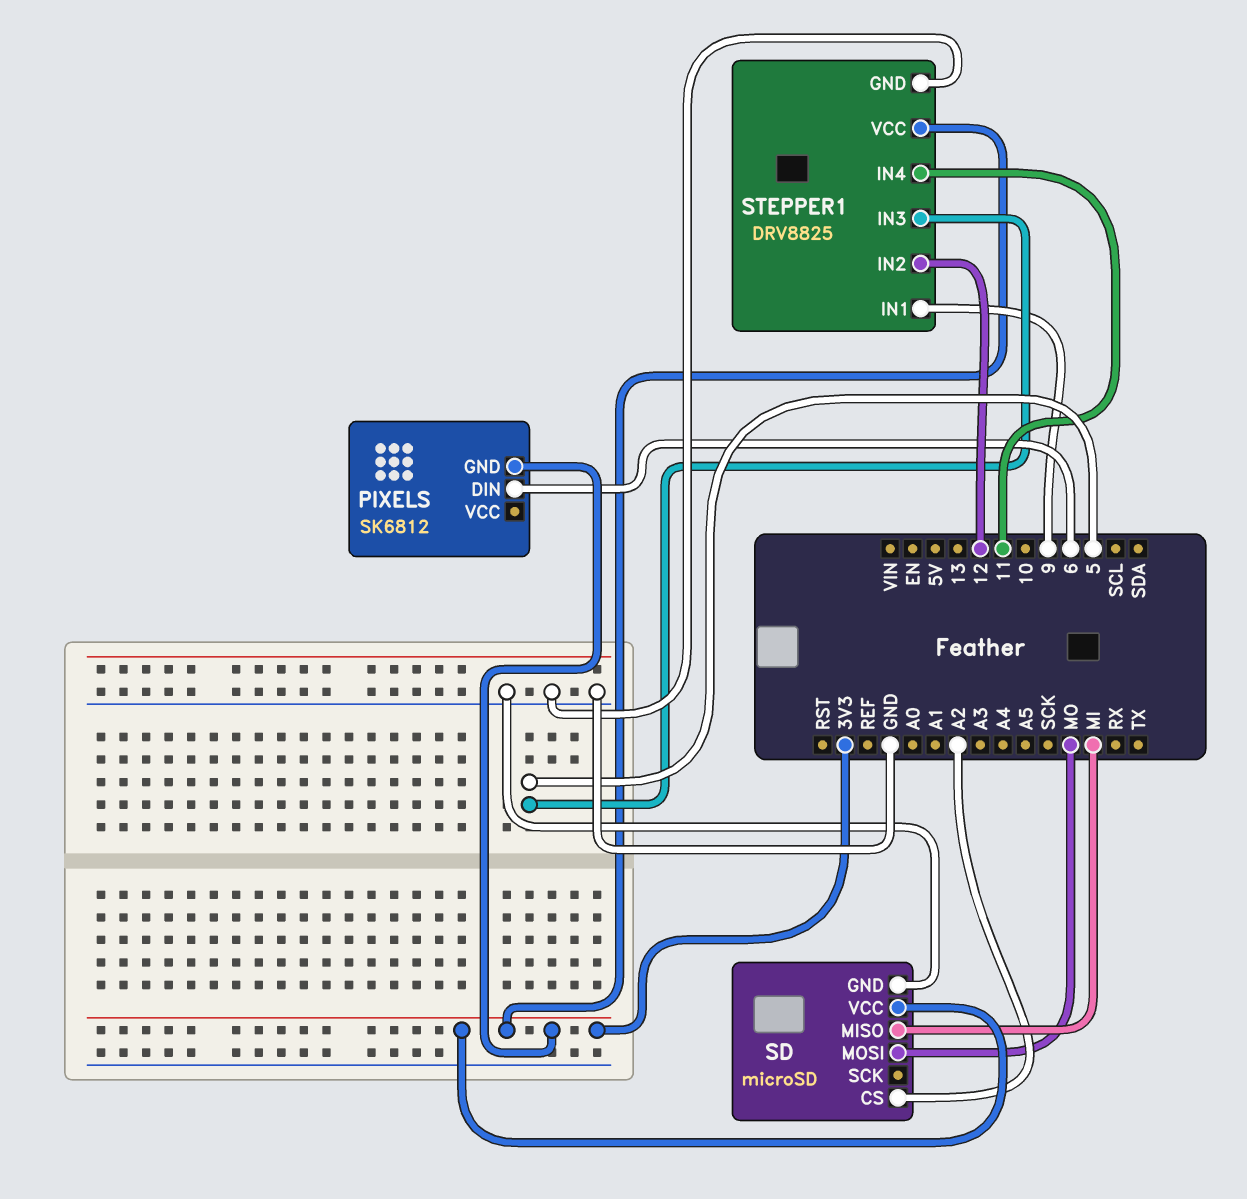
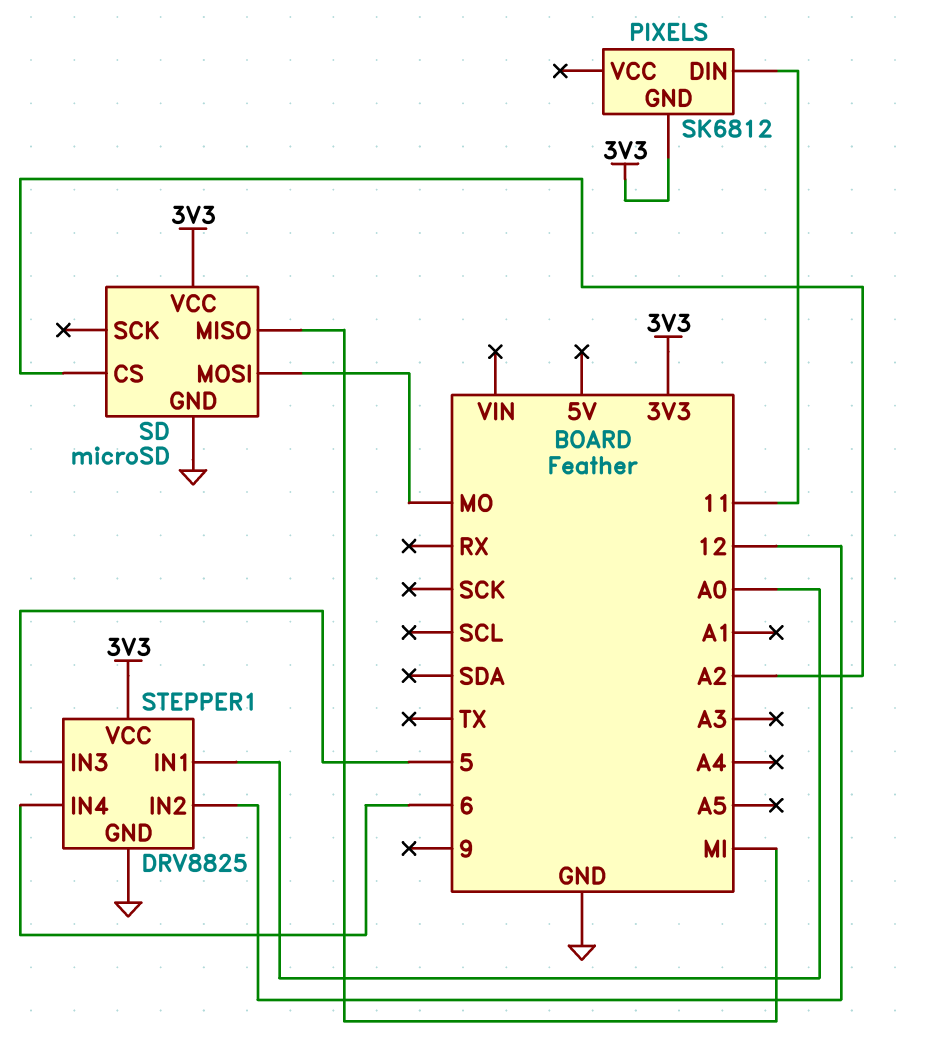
PIXELS pin DIN: 6 -> 11
STEPPER1 pin IN1: 9 -> A0
STEPPER1 pin IN4: 11 -> 6

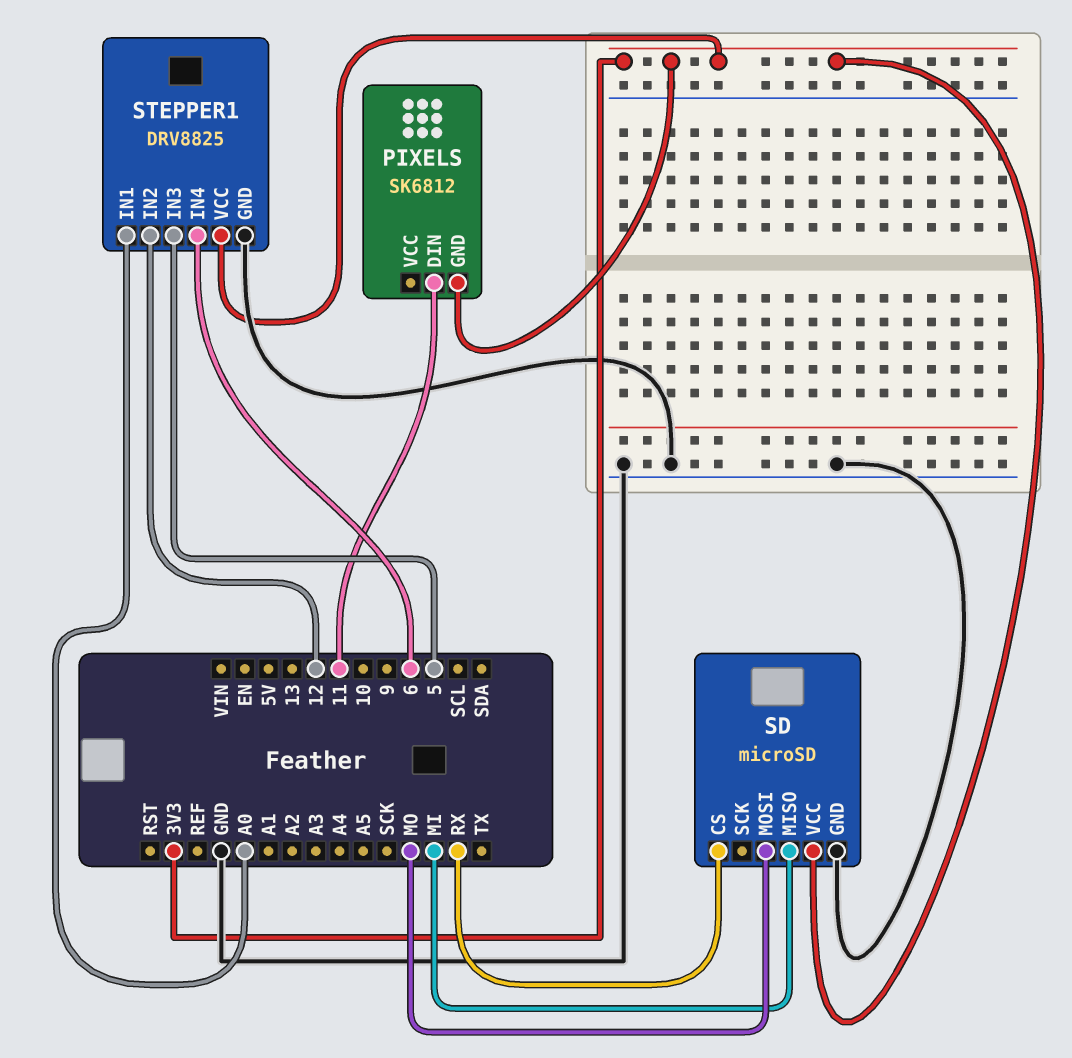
SD pin CS: A2 -> RX

